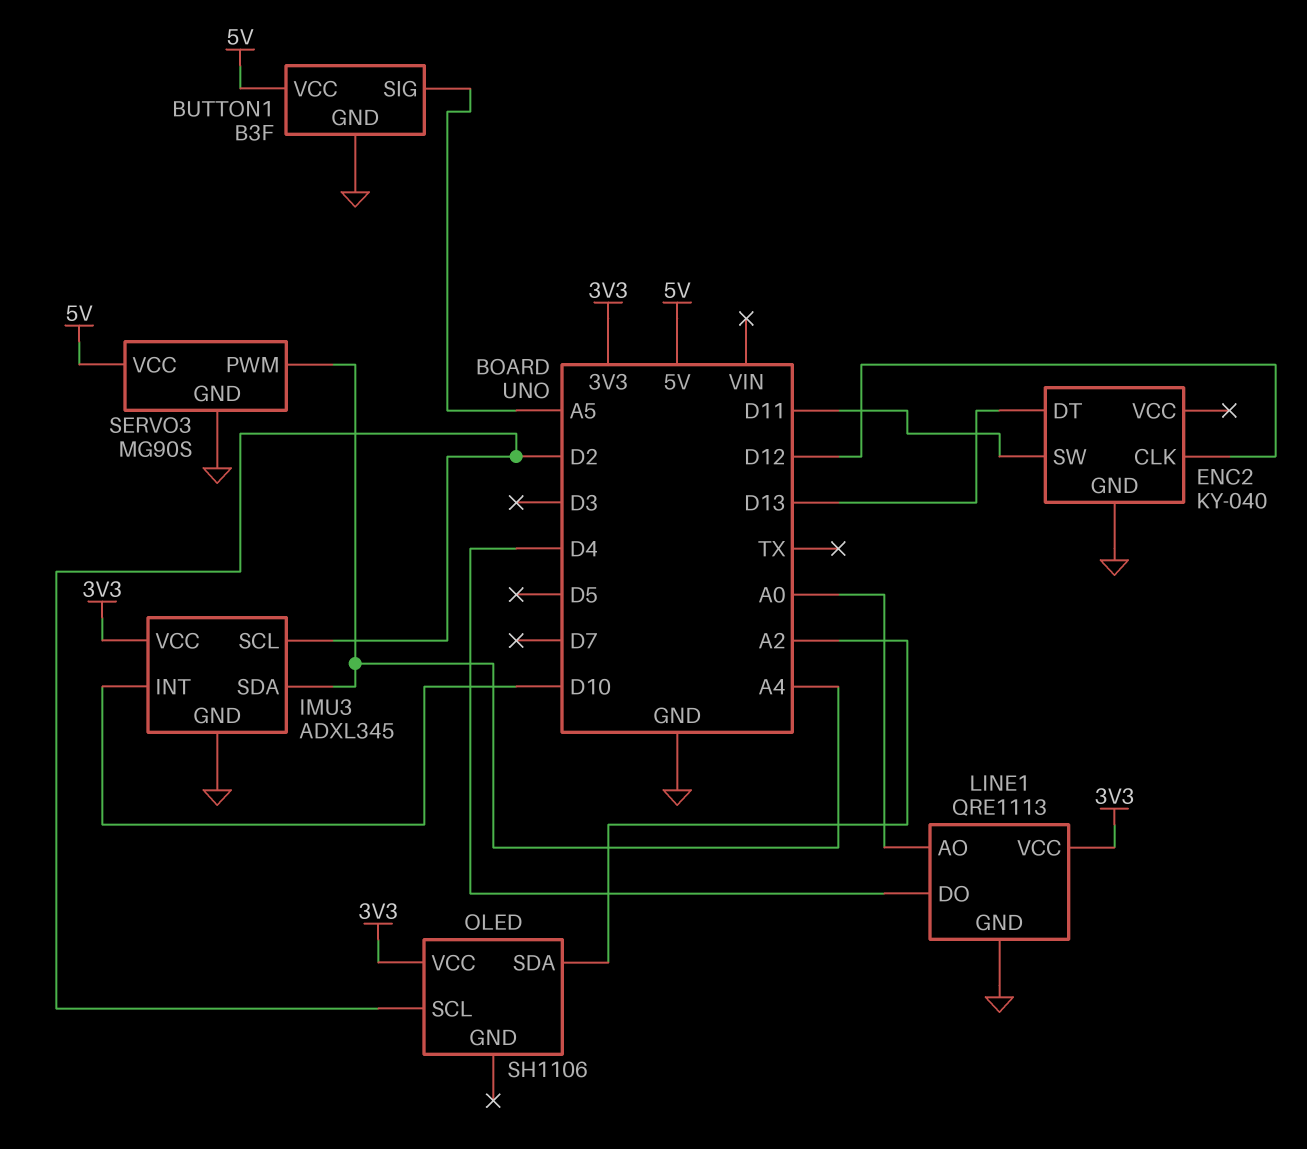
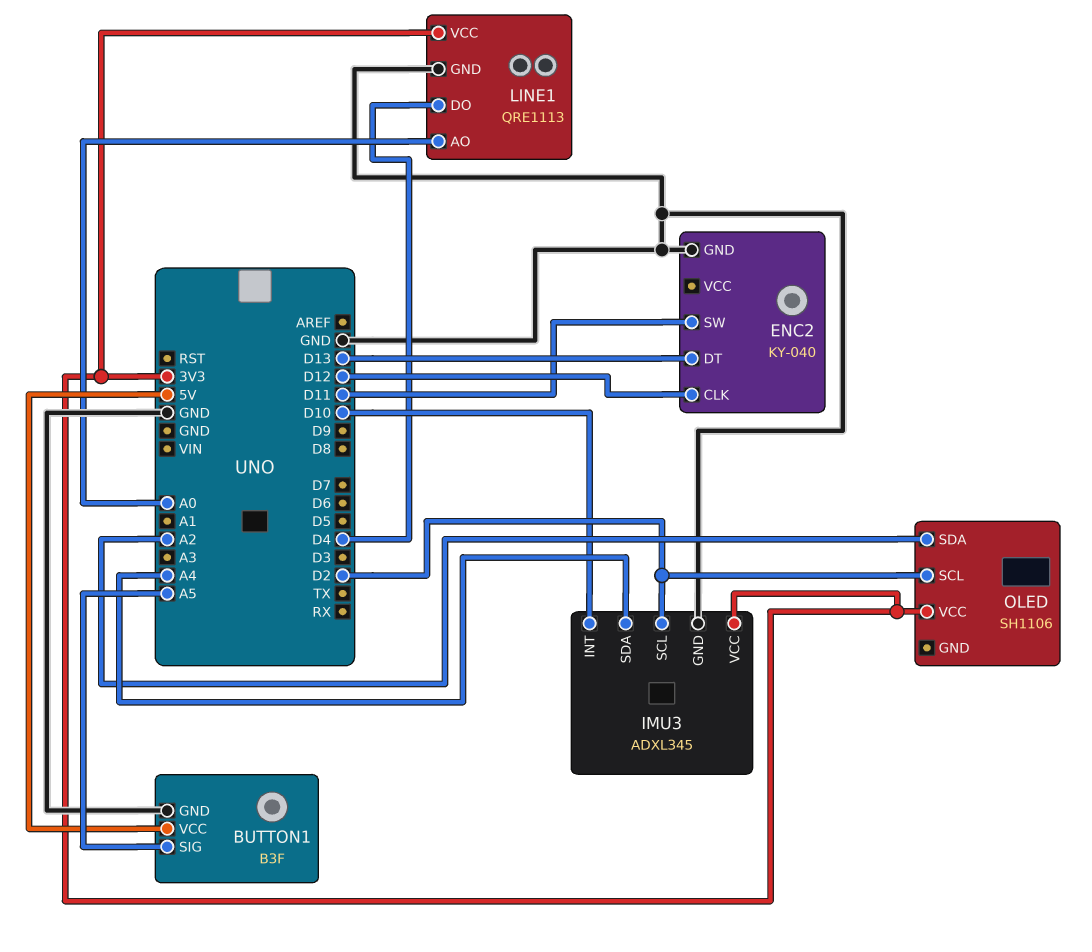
SERVO3: MG90S -> none
SERVO3 pin GND: GND -> none
SERVO3 pin PWM: A4 -> none
SERVO3 pin VCC: 5V -> none

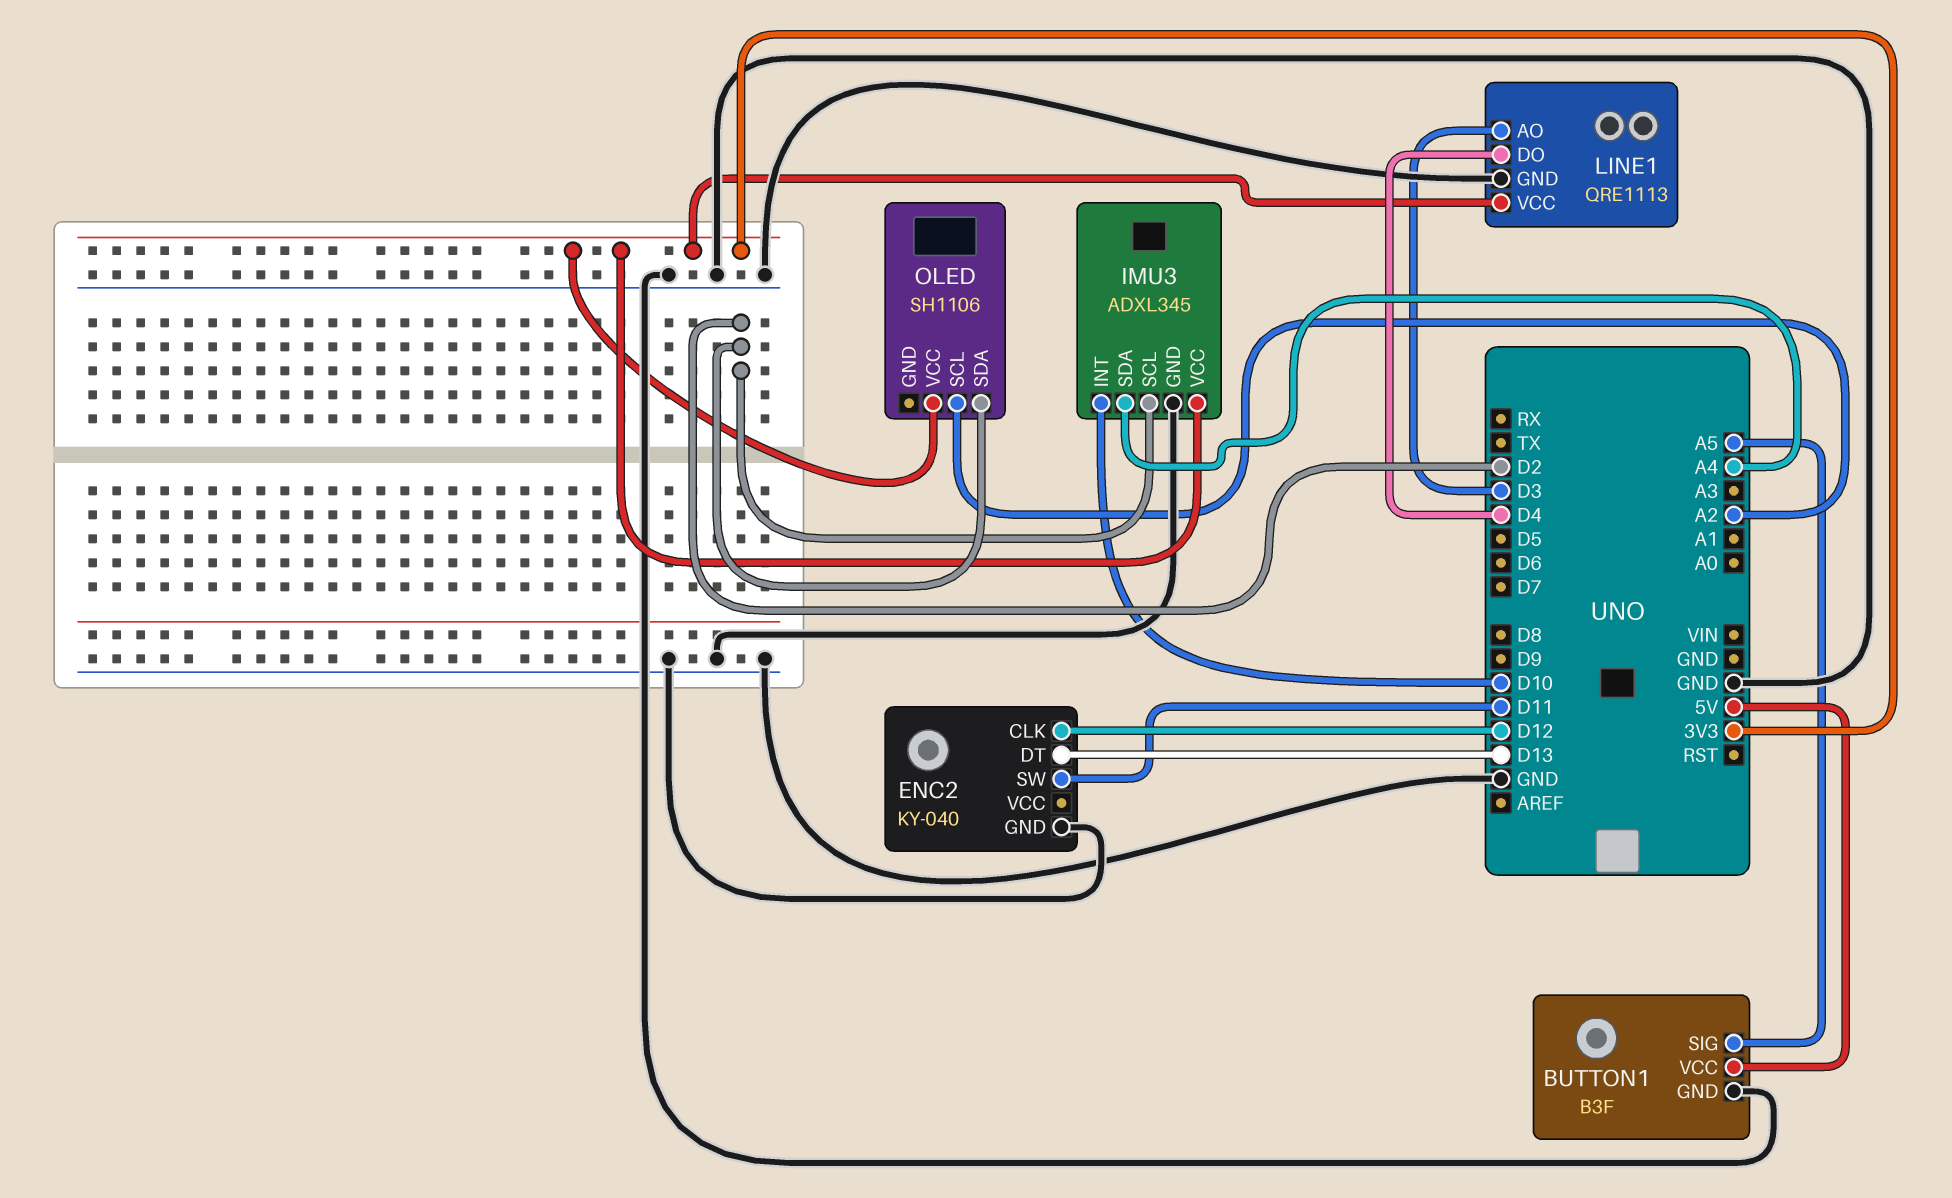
LINE1 pin AO: A0 -> D3
OLED pin SCL: D2 -> A2
OLED pin SDA: A2 -> D2

